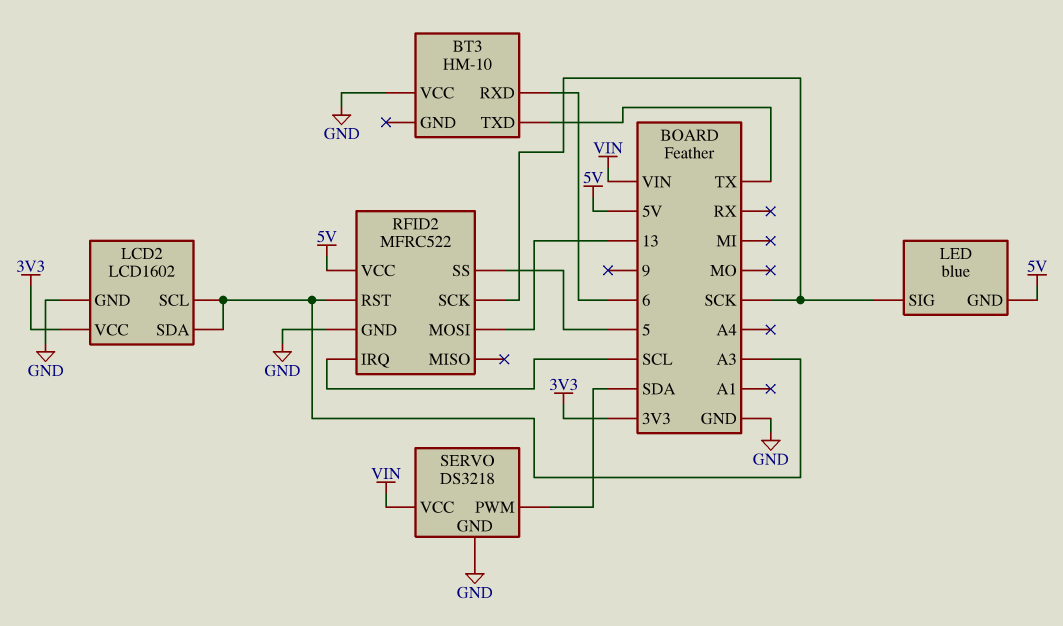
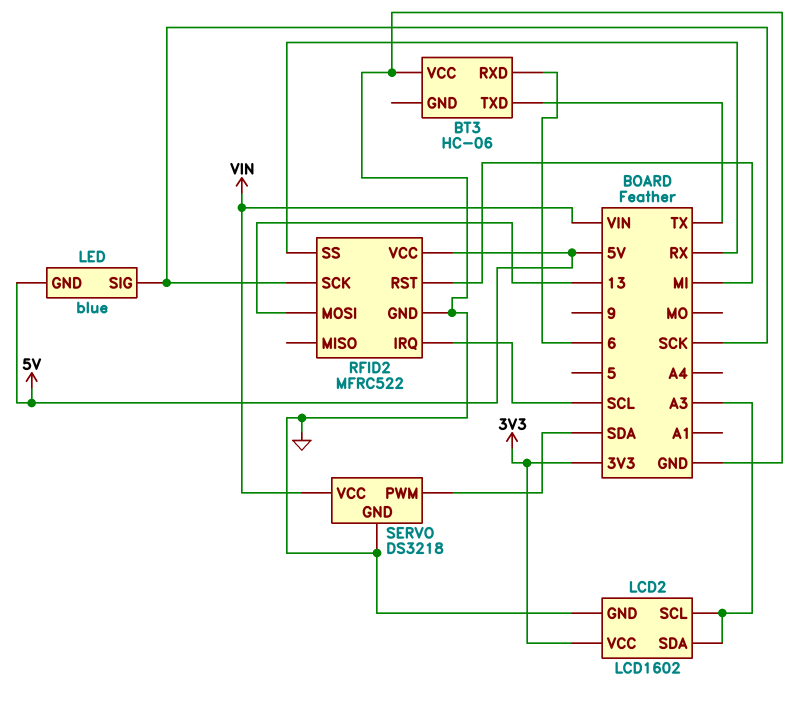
BT3: HM-10 -> HC-06
RFID2 pin RST: A3 -> MI
RFID2 pin SS: 5 -> RX

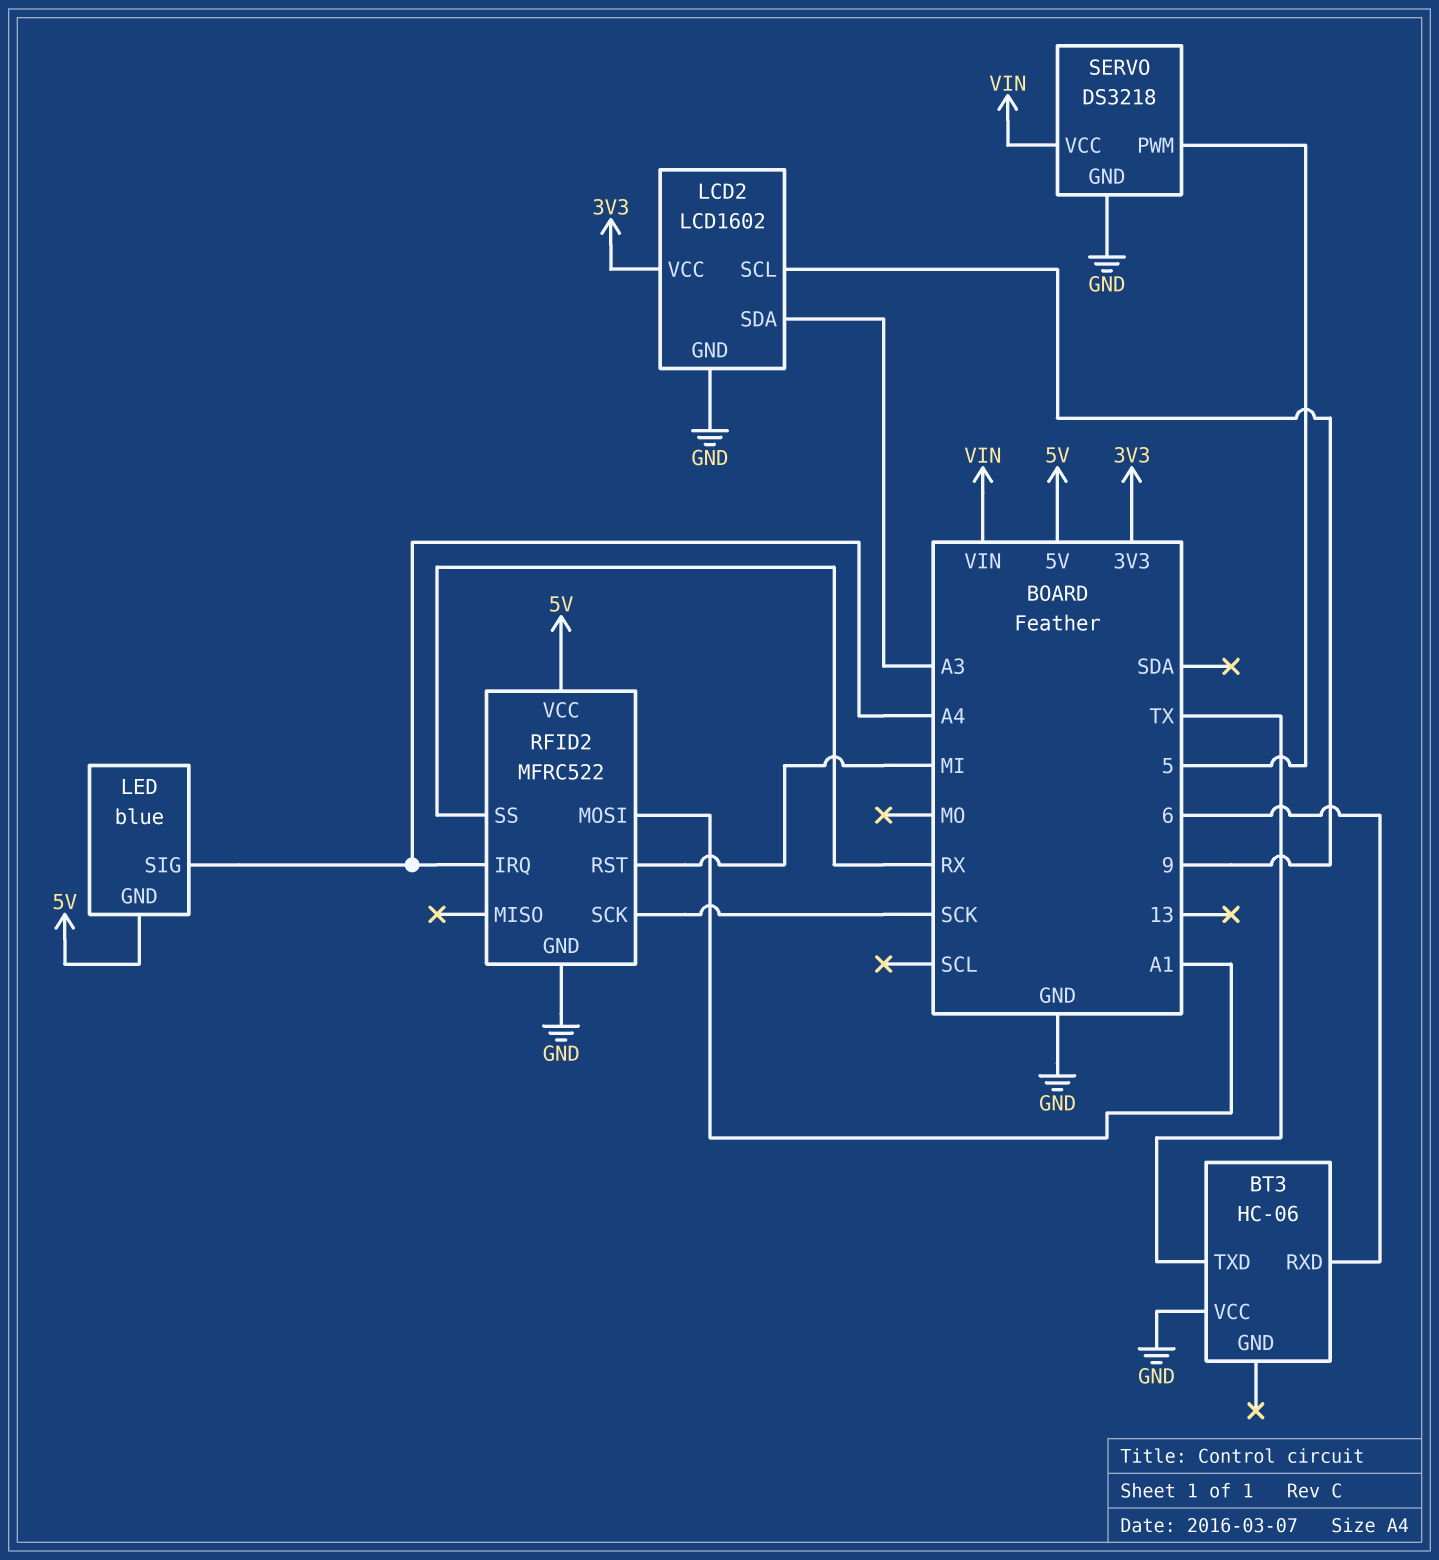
LCD2 pin SCL: A3 -> 9
LED pin SIG: SCK -> A4
RFID2 pin IRQ: SCL -> A4
RFID2 pin MOSI: 13 -> A1
SERVO pin PWM: SDA -> 5

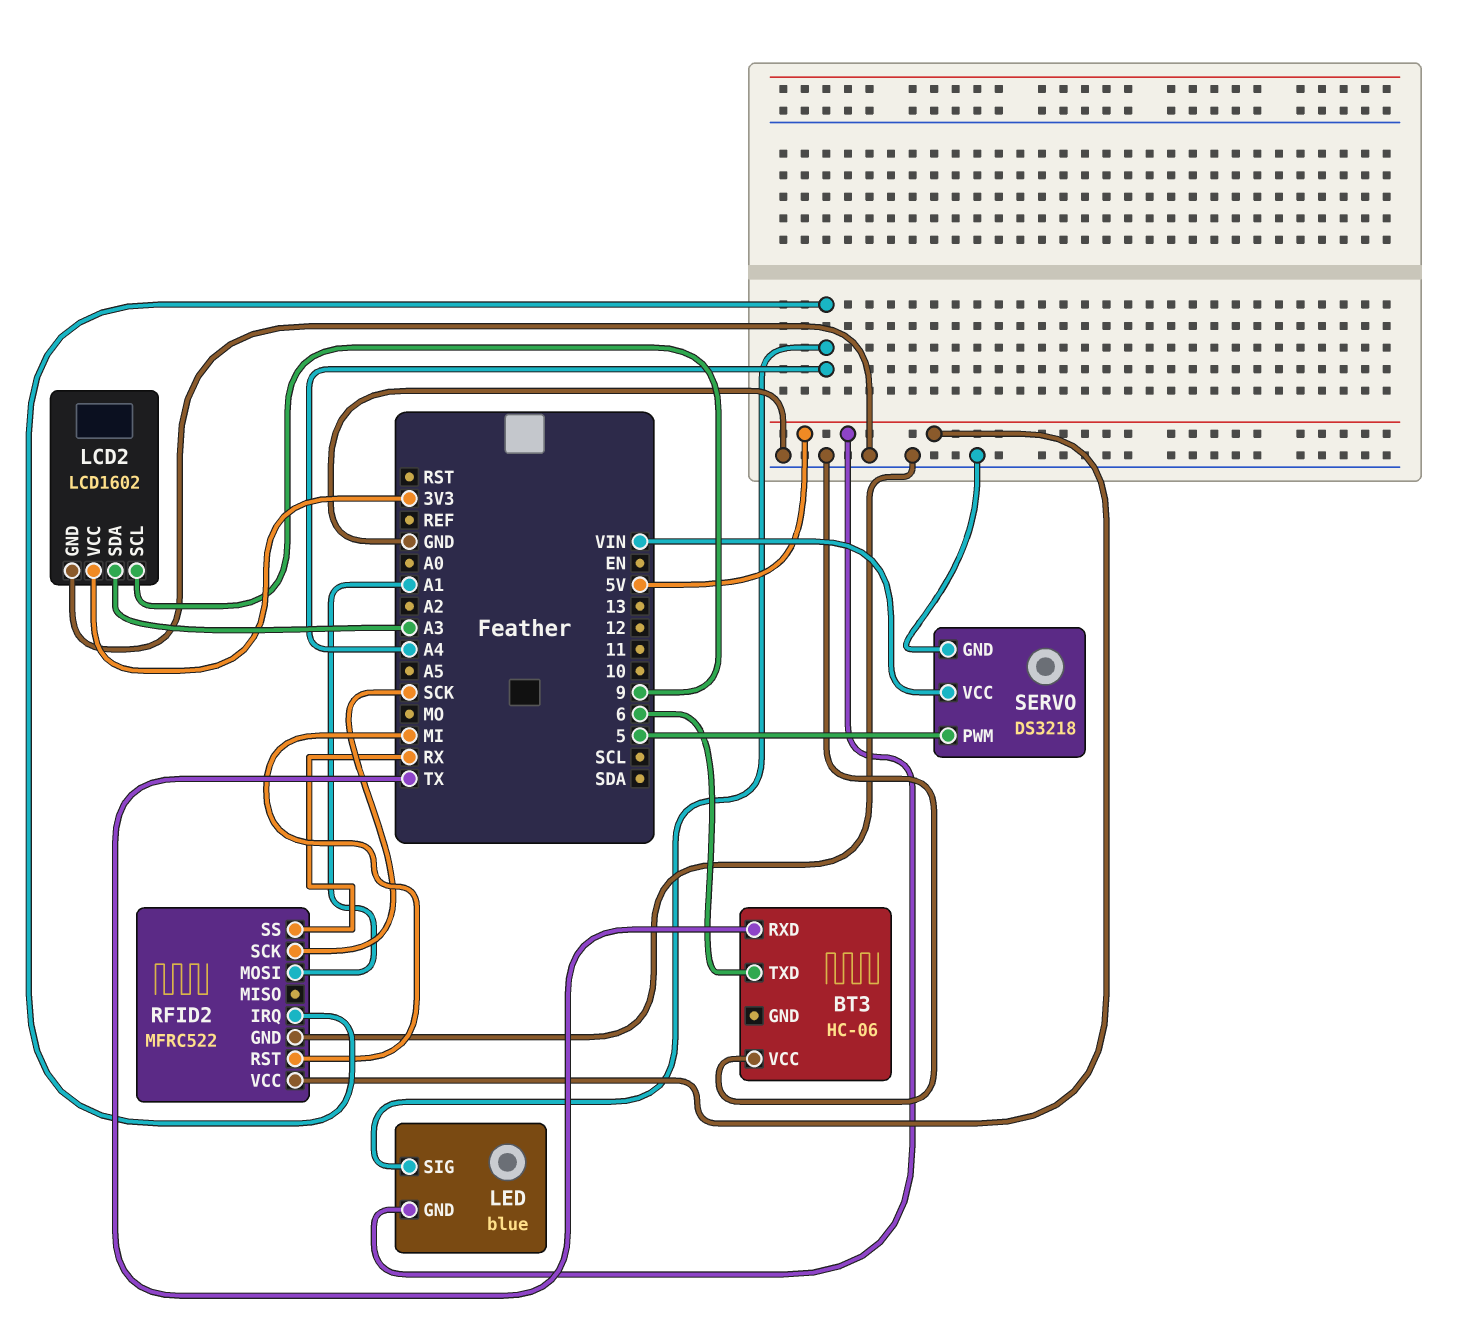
BT3 pin RXD: 6 -> TX
BT3 pin TXD: TX -> 6

